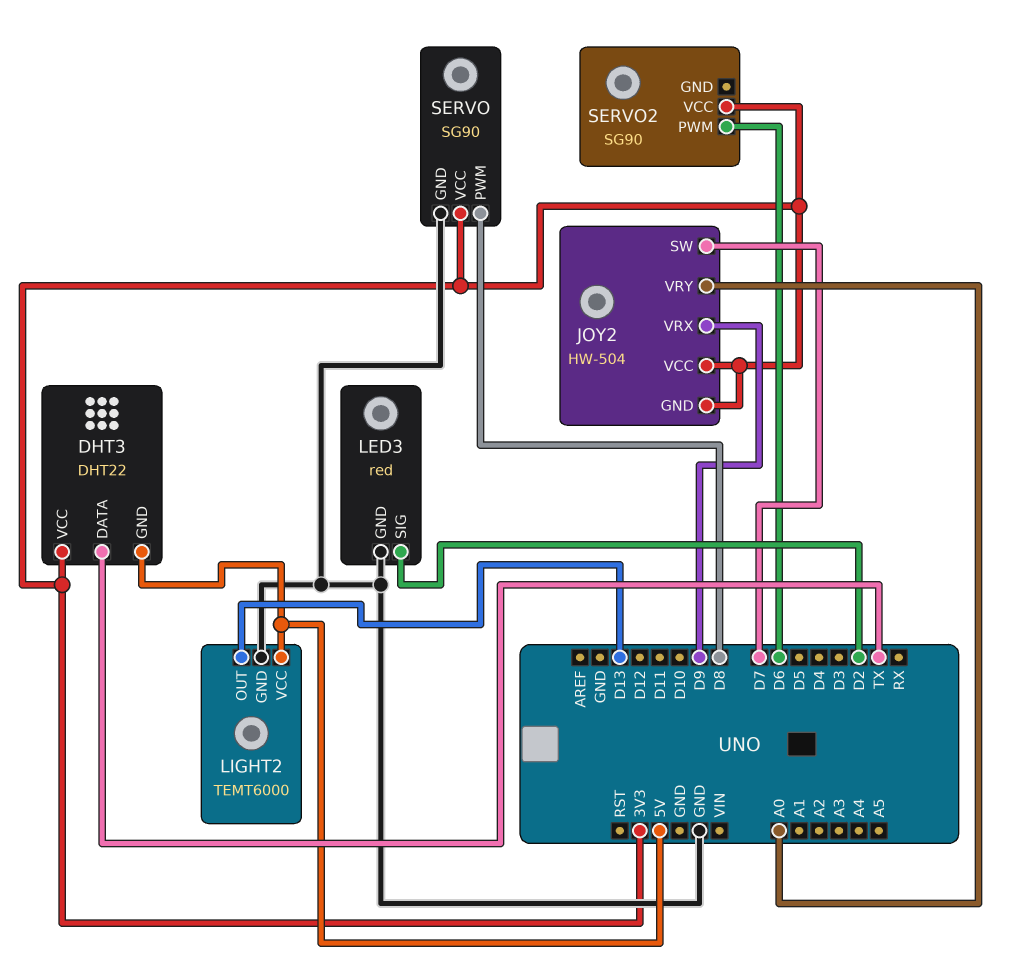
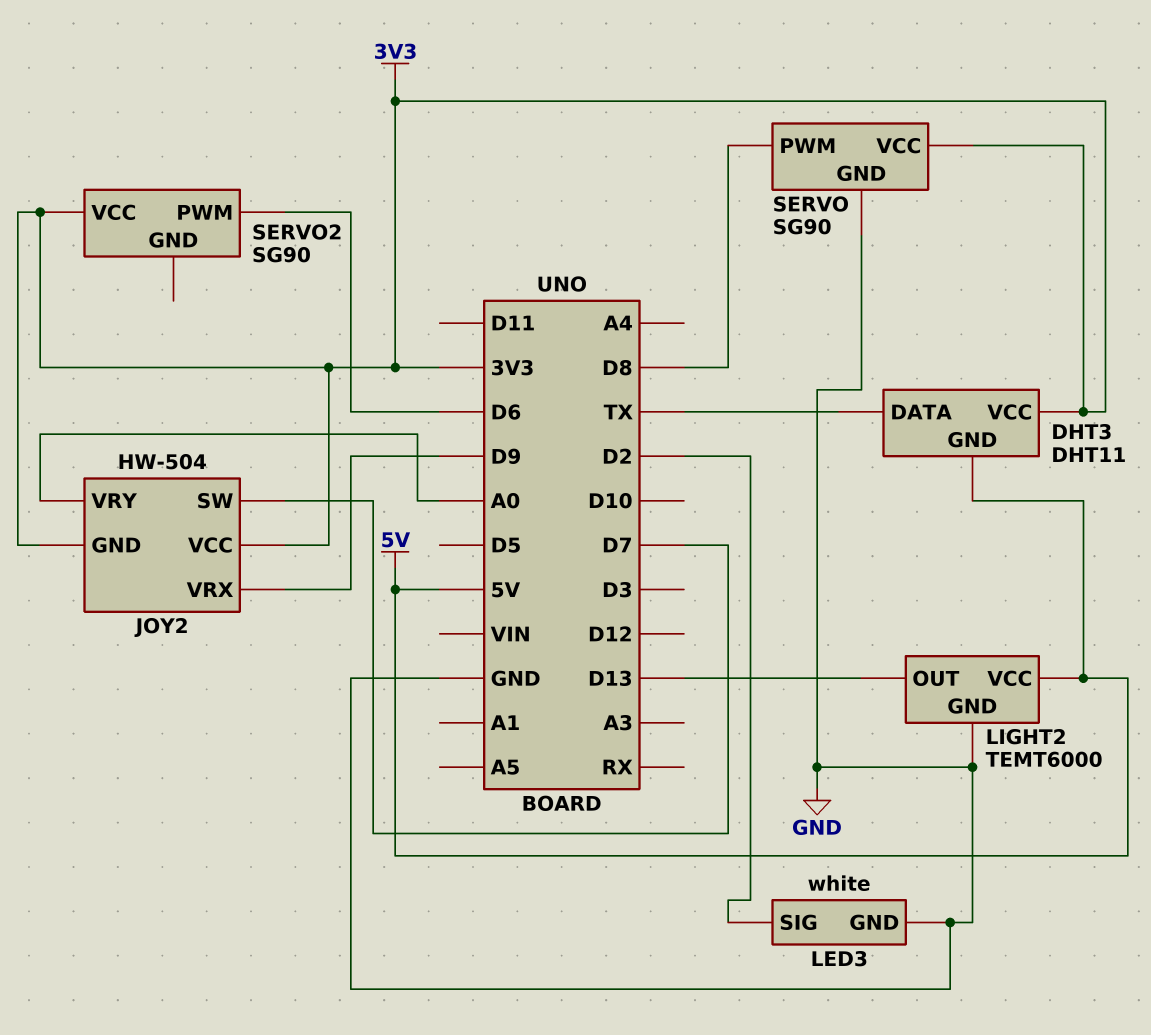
DHT3: DHT22 -> DHT11
LED3: red -> white

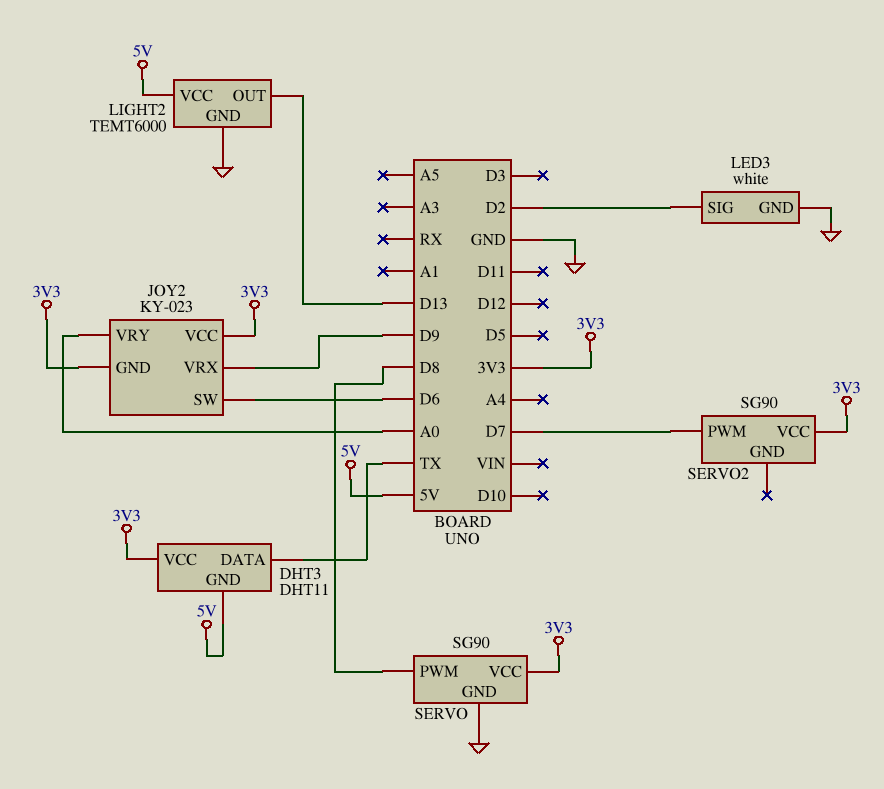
JOY2: HW-504 -> KY-023
JOY2 pin SW: D7 -> D6
SERVO2 pin PWM: D6 -> D7

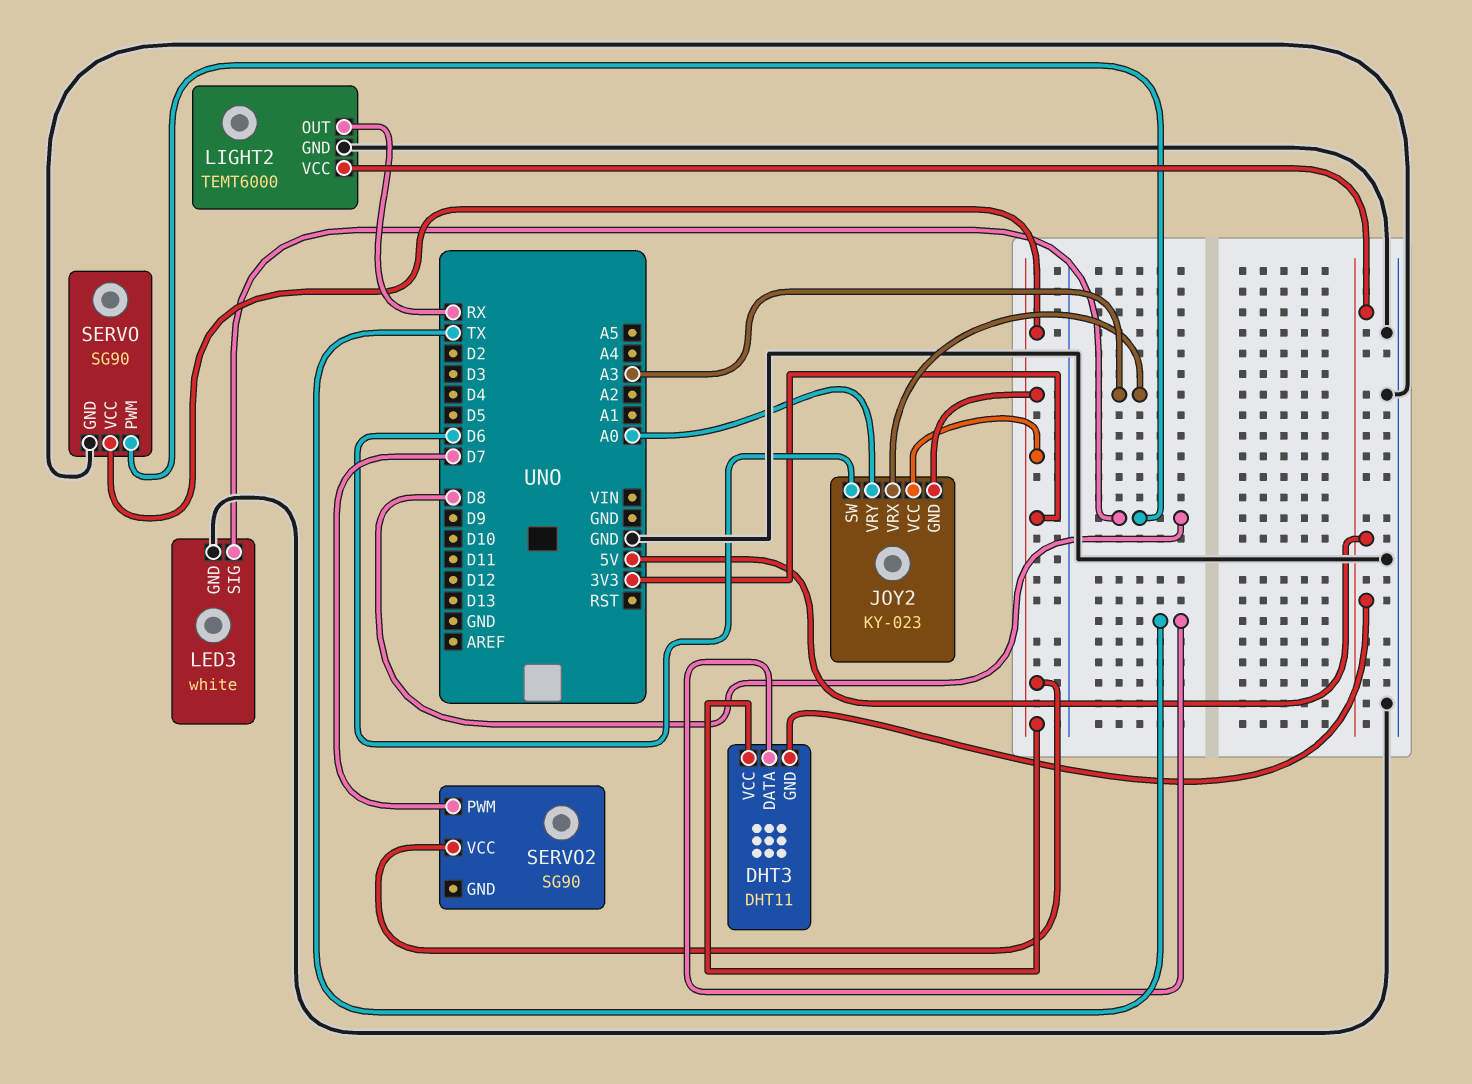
JOY2 pin VRX: D9 -> A3
LED3 pin SIG: D2 -> D8
LIGHT2 pin OUT: D13 -> RX

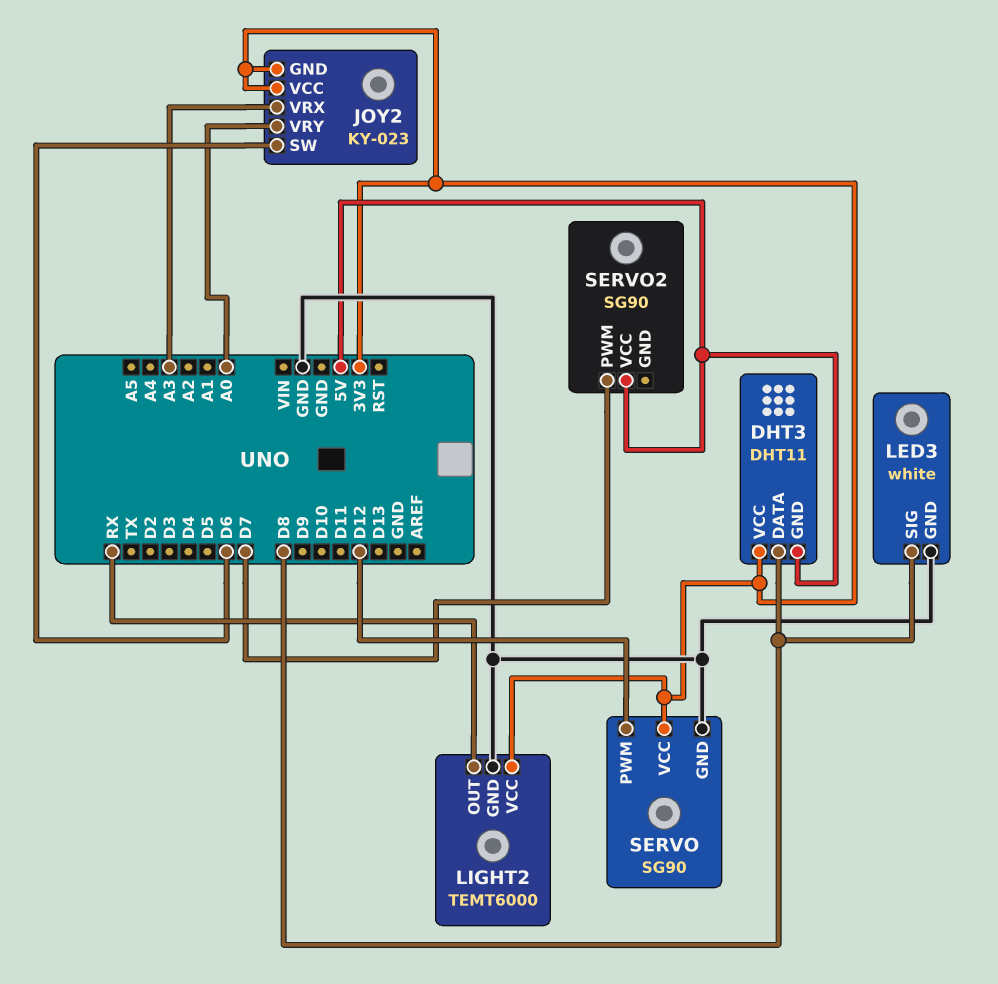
DHT3 pin DATA: TX -> D8
LIGHT2 pin VCC: 5V -> 3V3
SERVO pin PWM: D8 -> D12
SERVO2 pin VCC: 3V3 -> 5V

